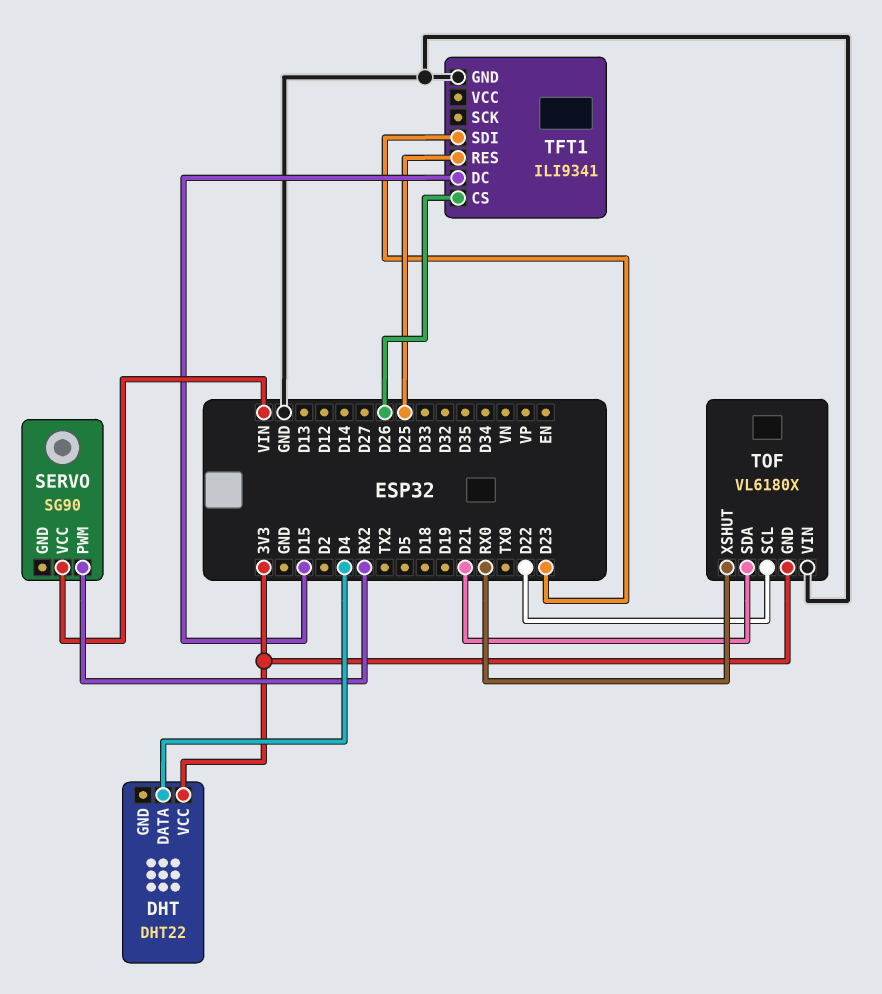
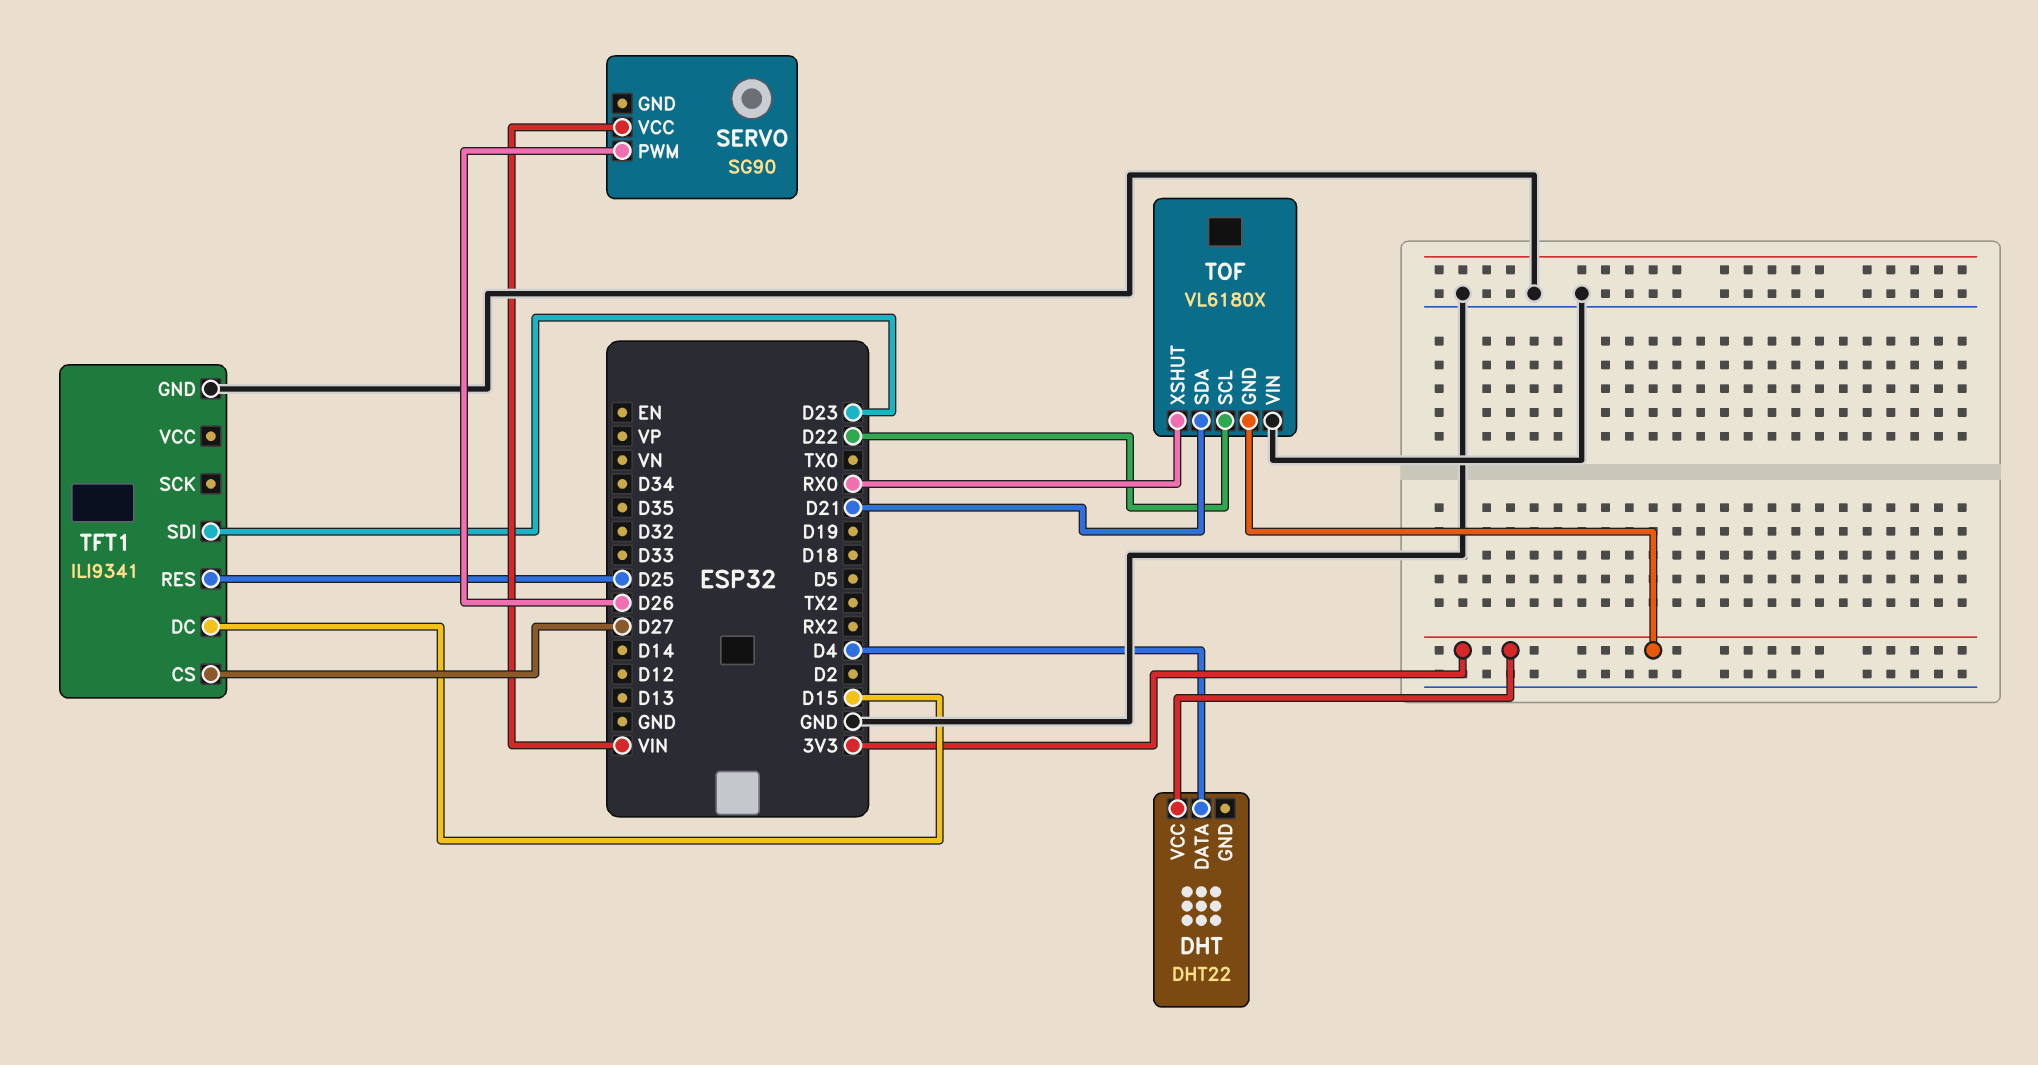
SERVO pin PWM: RX2 -> D26
TFT1 pin CS: D26 -> D27

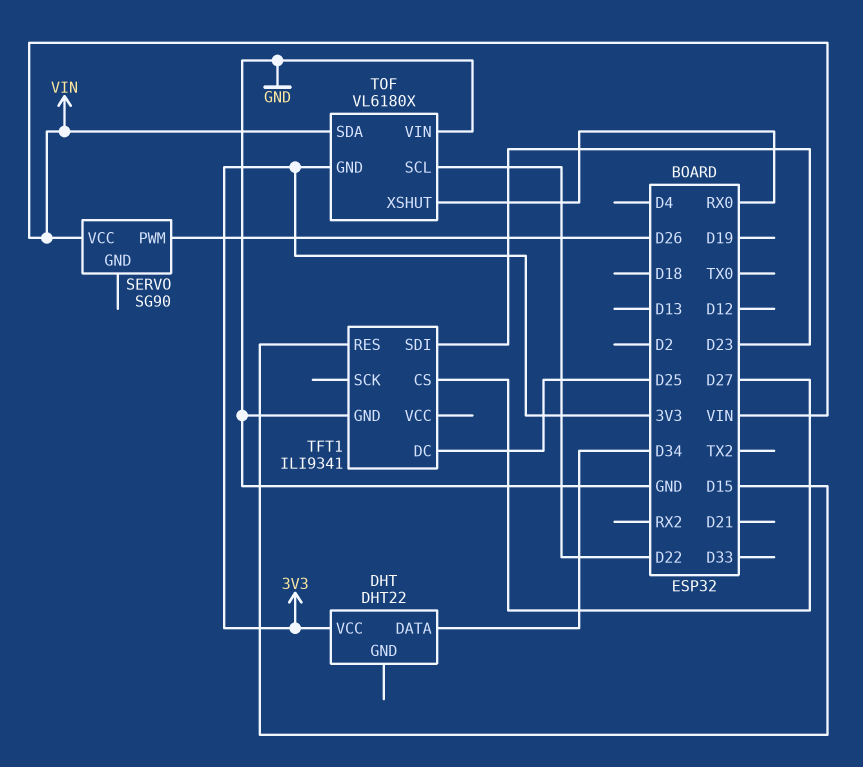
DHT pin DATA: D4 -> D34
TFT1 pin DC: D15 -> D25
TFT1 pin RES: D25 -> D15
TOF pin SDA: D21 -> VIN

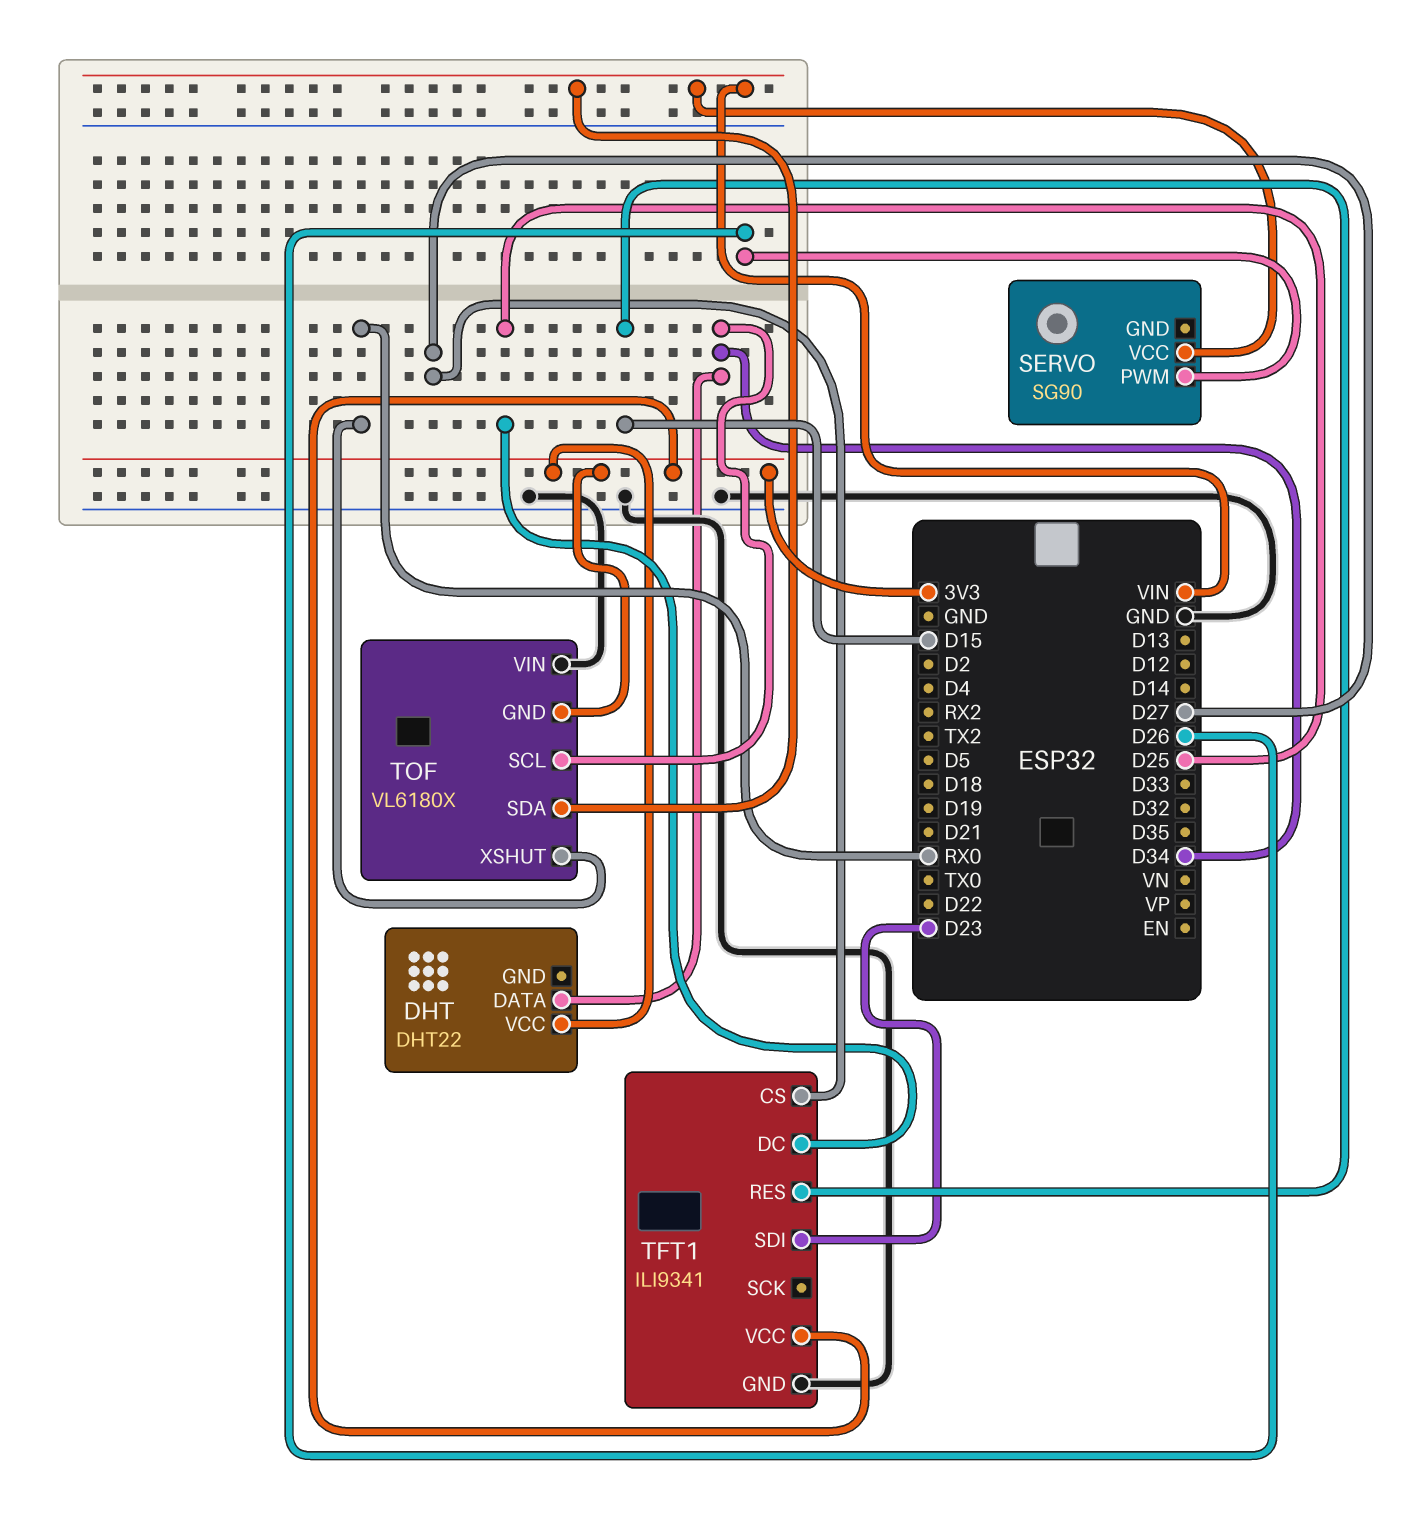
TFT1 pin VCC: none -> 3V3
TOF pin SCL: D22 -> D34

